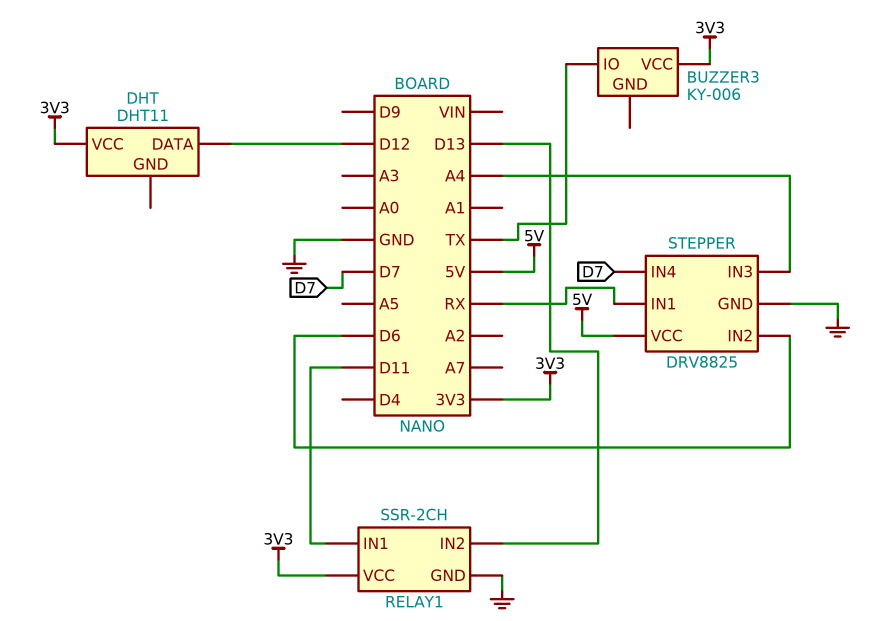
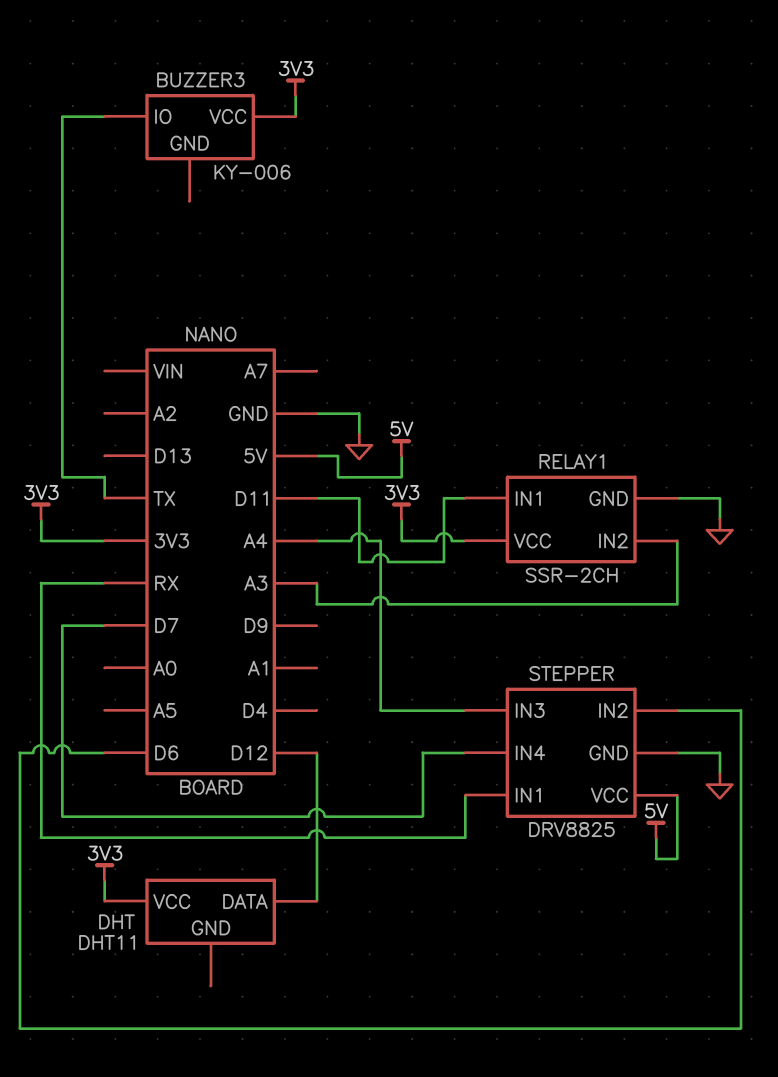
RELAY1 pin IN2: D13 -> A3

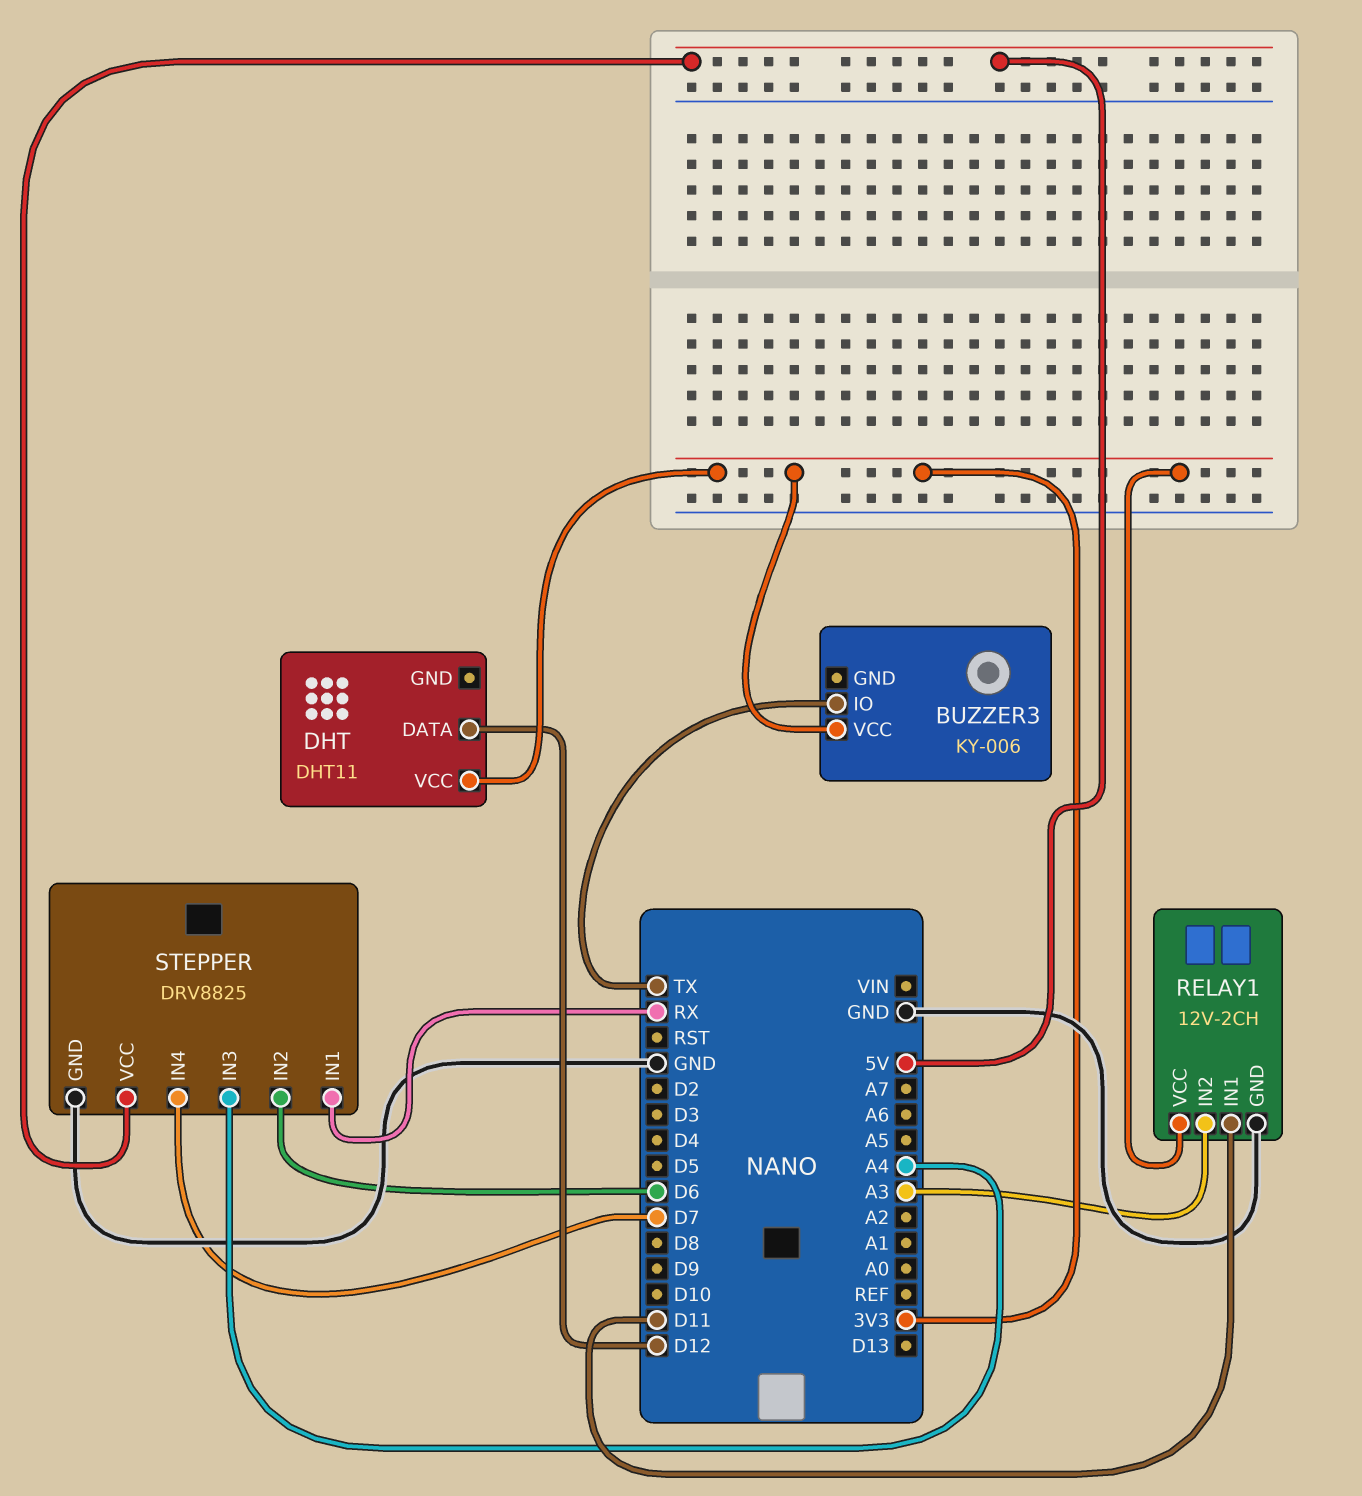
RELAY1: SSR-2CH -> 12V-2CH

